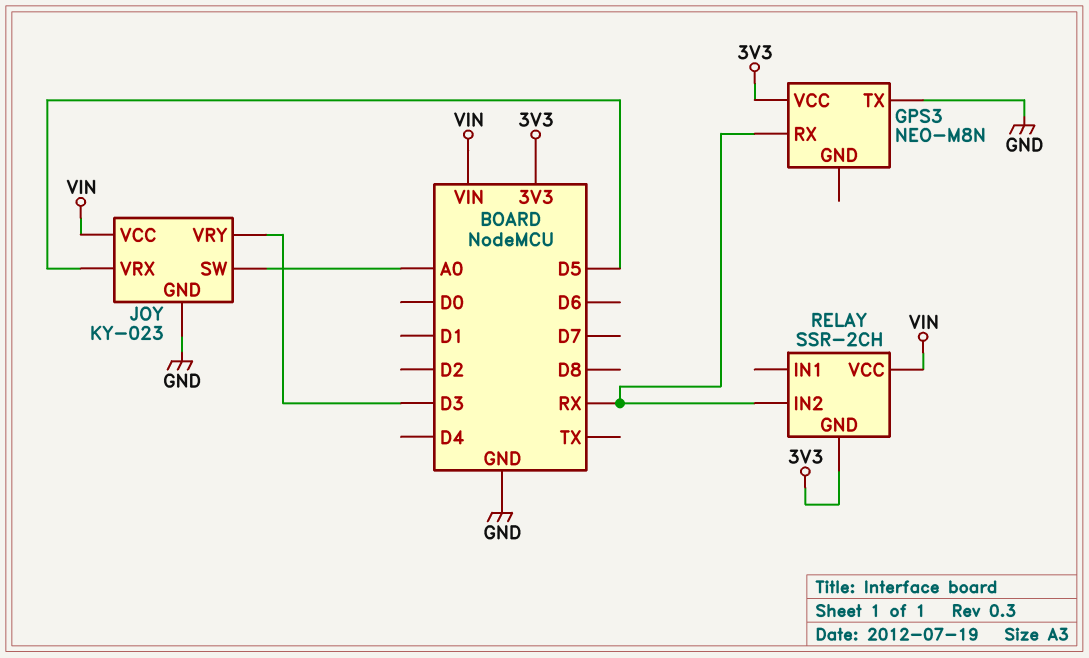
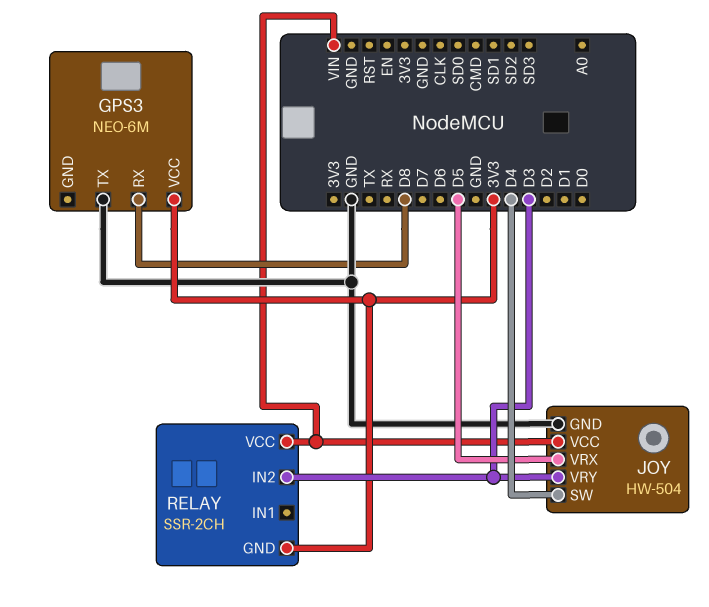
GPS3: NEO-M8N -> NEO-6M
GPS3 pin RX: RX -> D8
JOY: KY-023 -> HW-504
JOY pin SW: A0 -> D4
RELAY pin IN2: RX -> D3

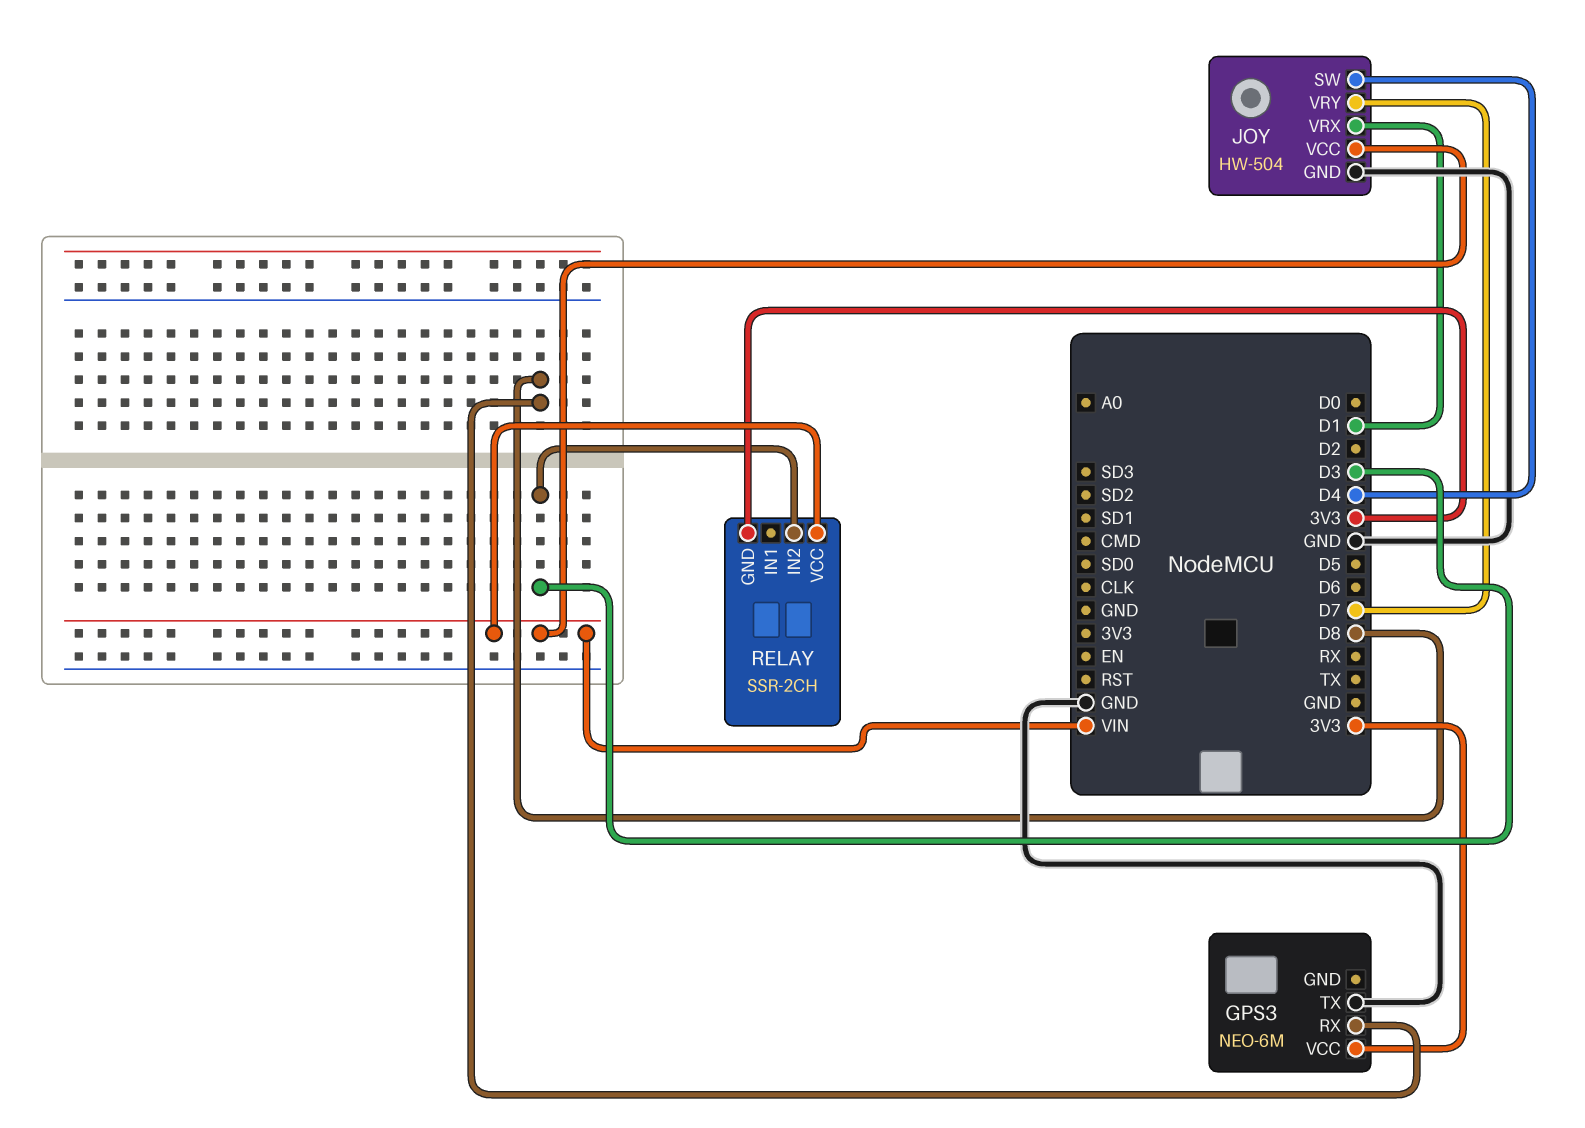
JOY pin VRX: D5 -> D1
JOY pin VRY: D3 -> D7

